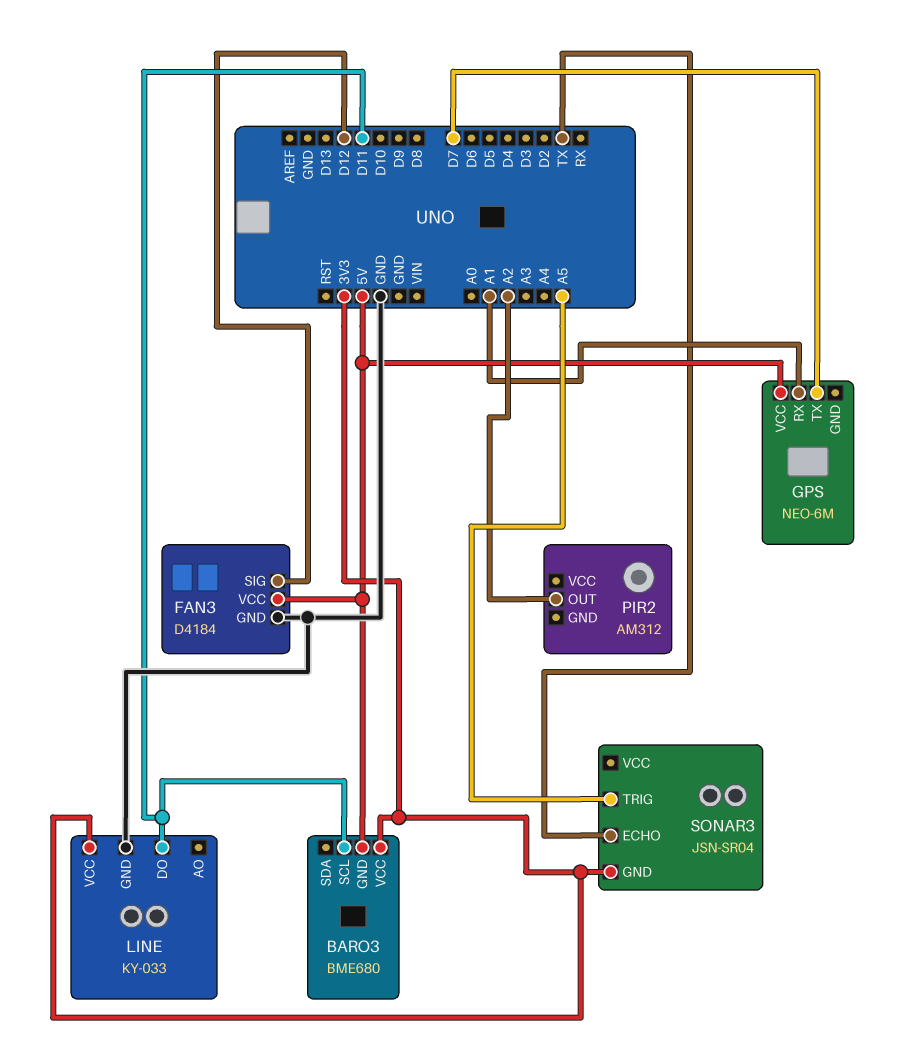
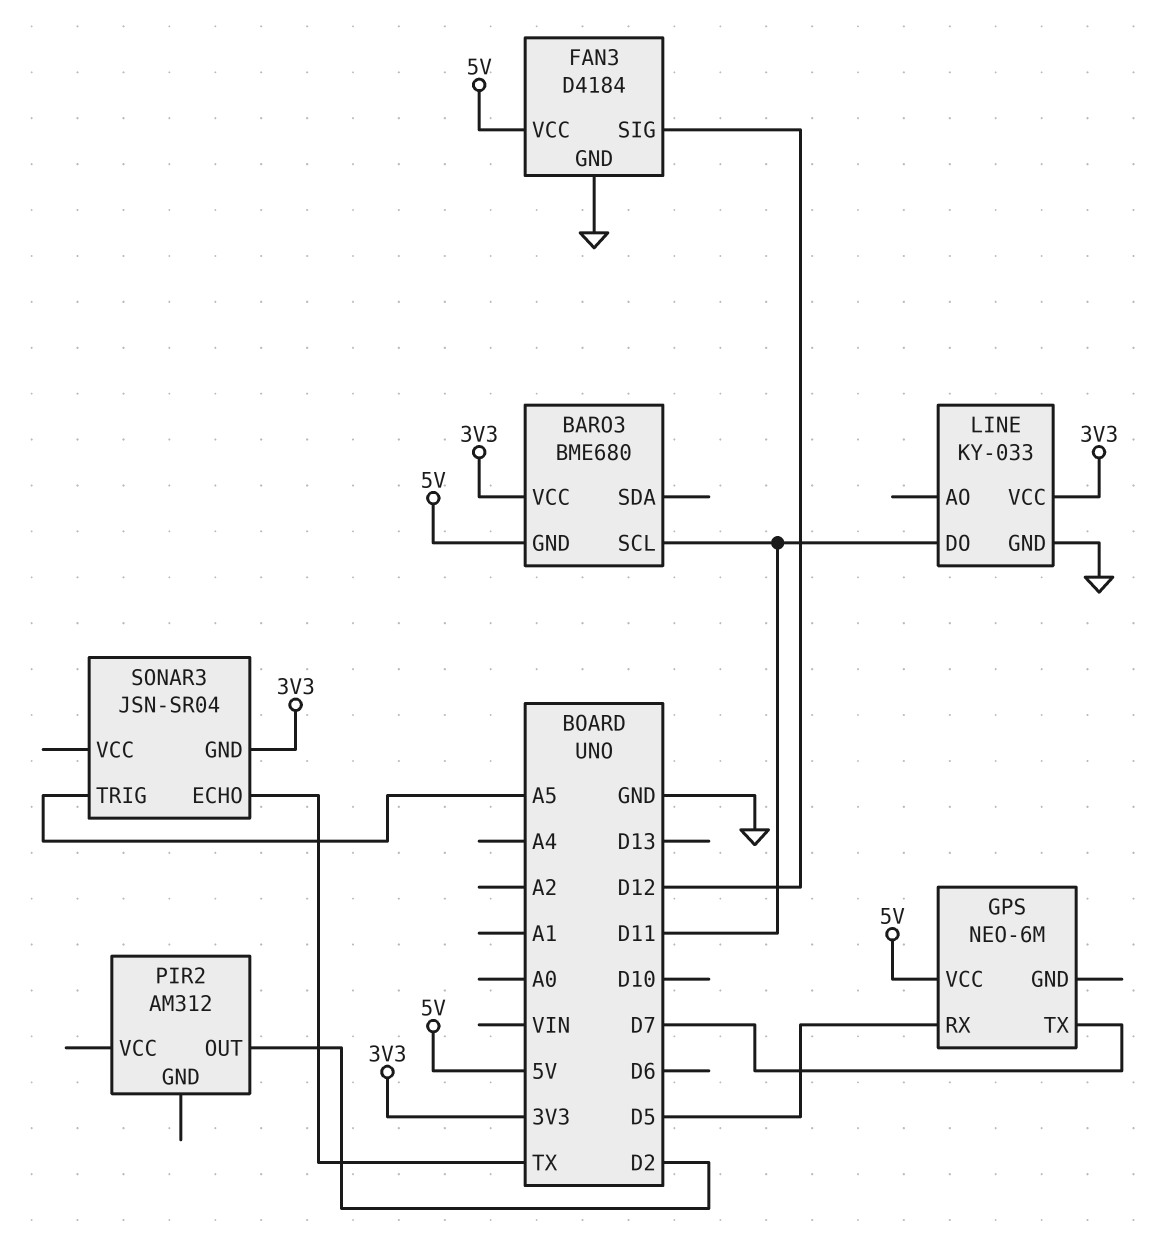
GPS pin RX: A1 -> D5
PIR2 pin OUT: A2 -> D2

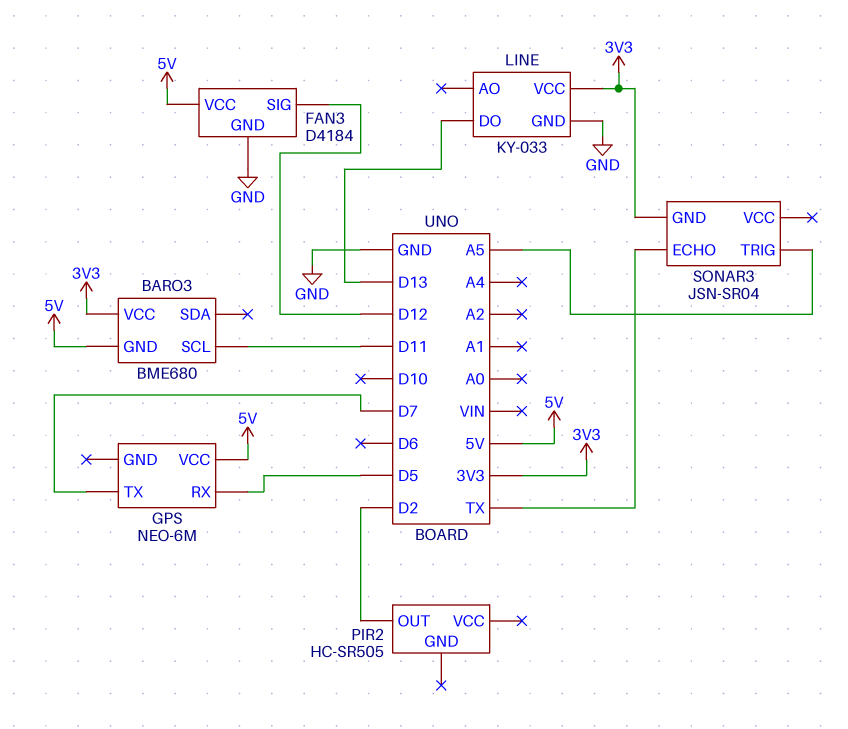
LINE pin DO: D11 -> D13
PIR2: AM312 -> HC-SR505

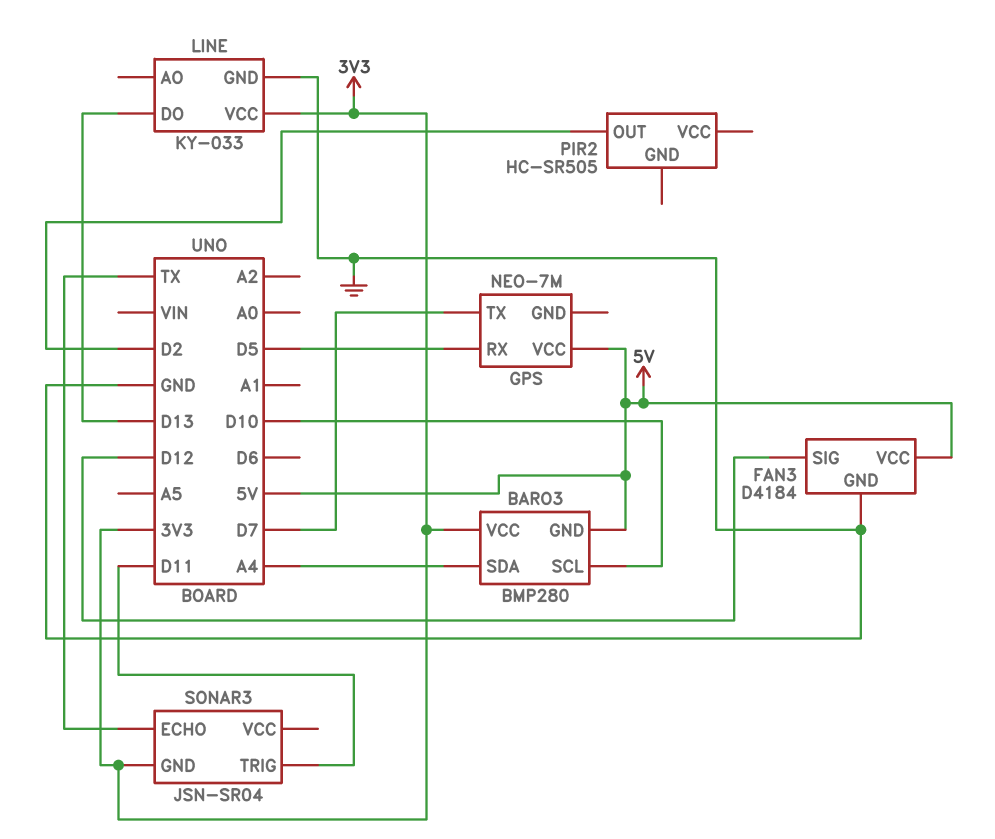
BARO3: BME680 -> BMP280
BARO3 pin SCL: D11 -> D10
BARO3 pin SDA: none -> A4
GPS: NEO-6M -> NEO-7M
SONAR3 pin TRIG: A5 -> D11

